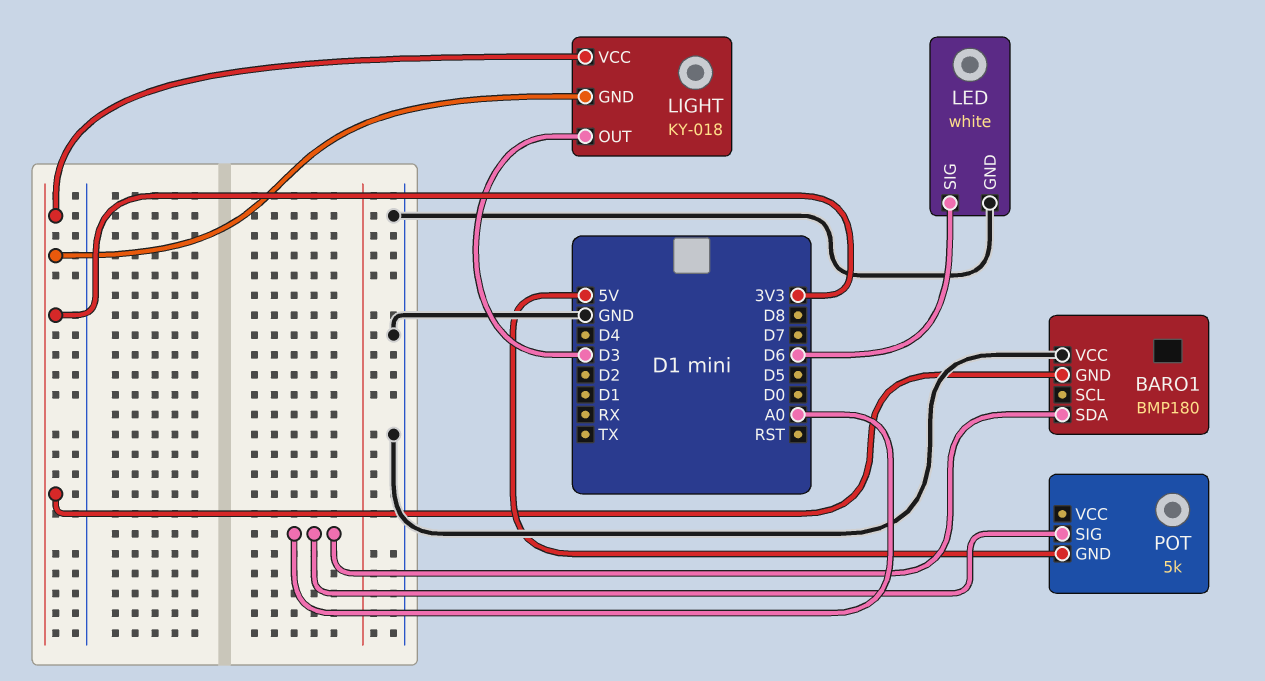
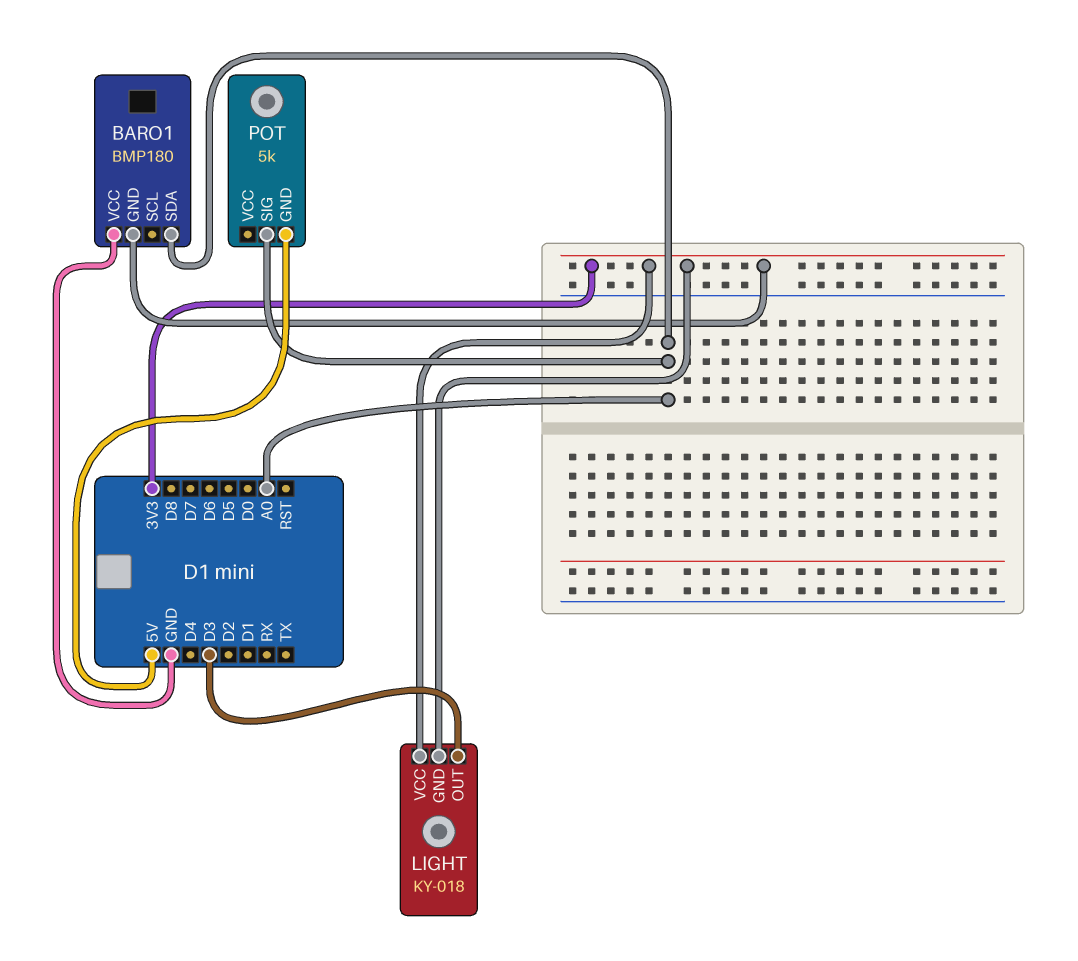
LED: white -> none
LED pin GND: GND -> none
LED pin SIG: D6 -> none

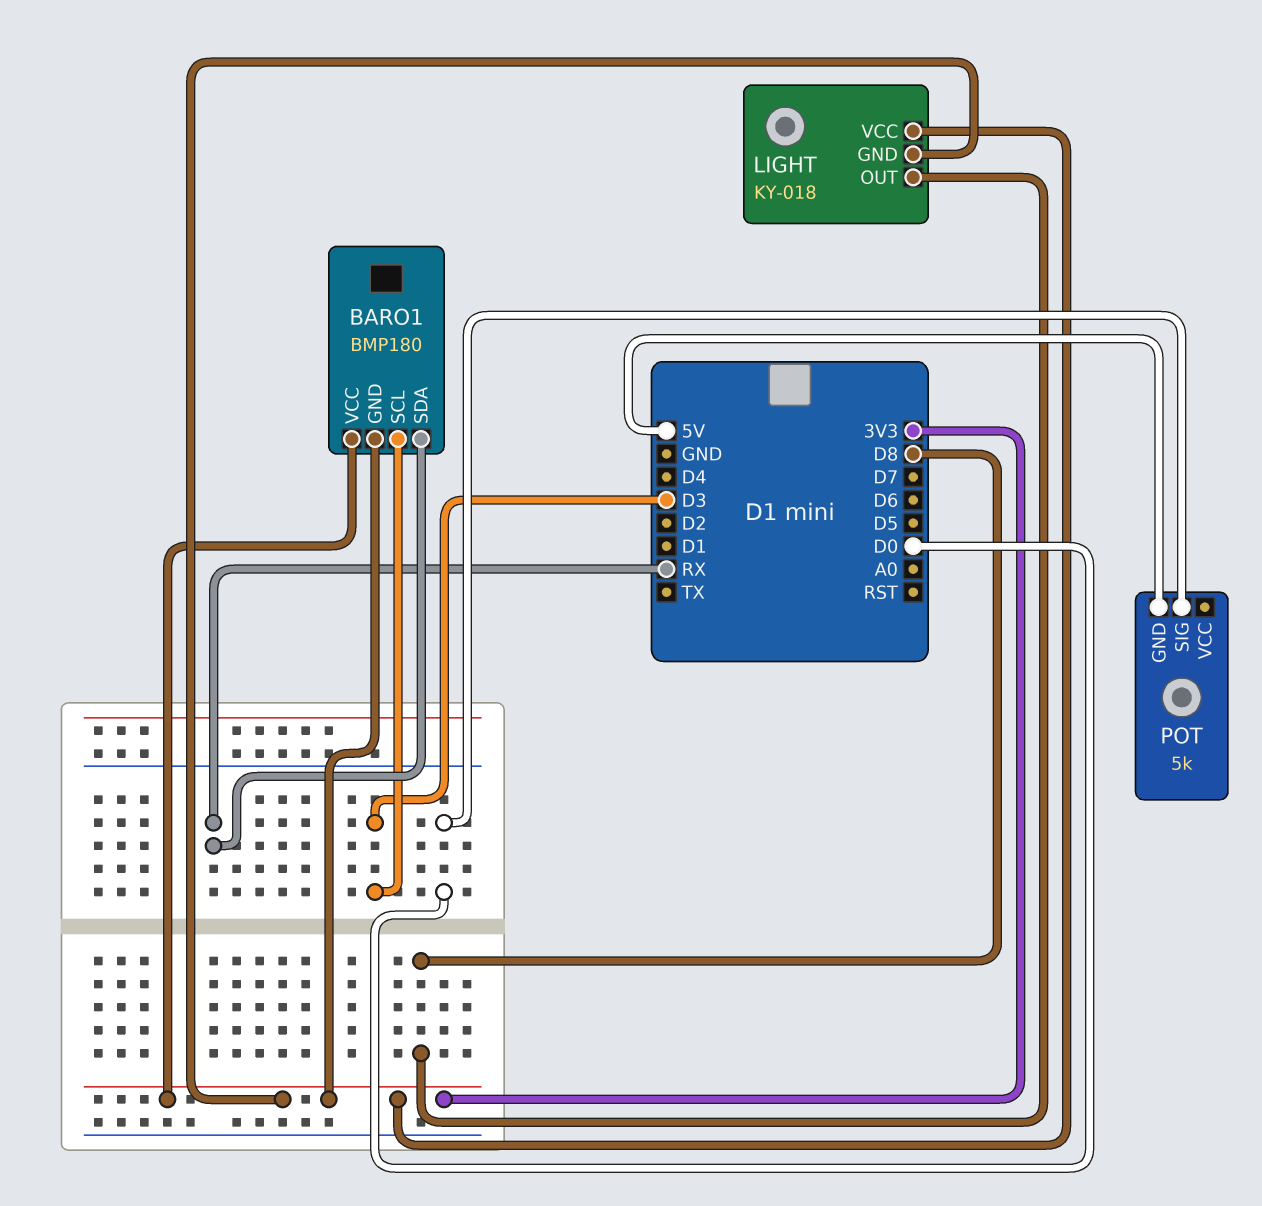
BARO1 pin SCL: none -> D3
BARO1 pin SDA: A0 -> RX
BARO1 pin VCC: GND -> 3V3
LIGHT pin OUT: D3 -> D8
POT pin SIG: A0 -> D0

